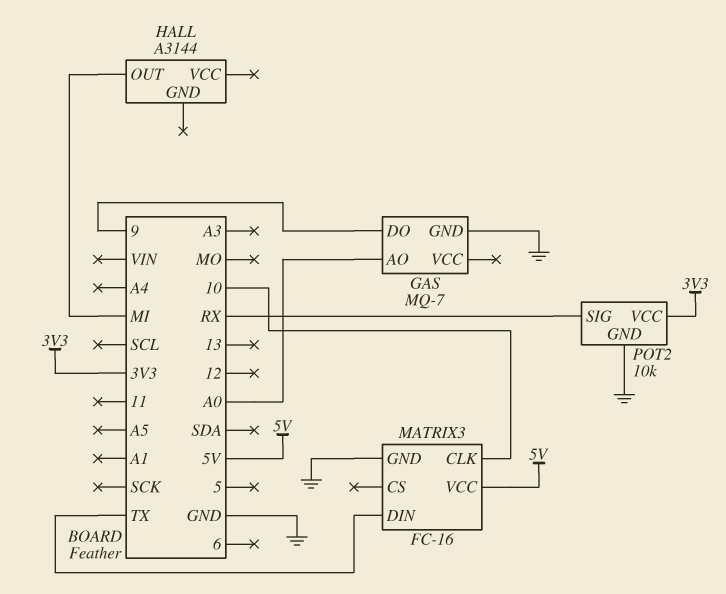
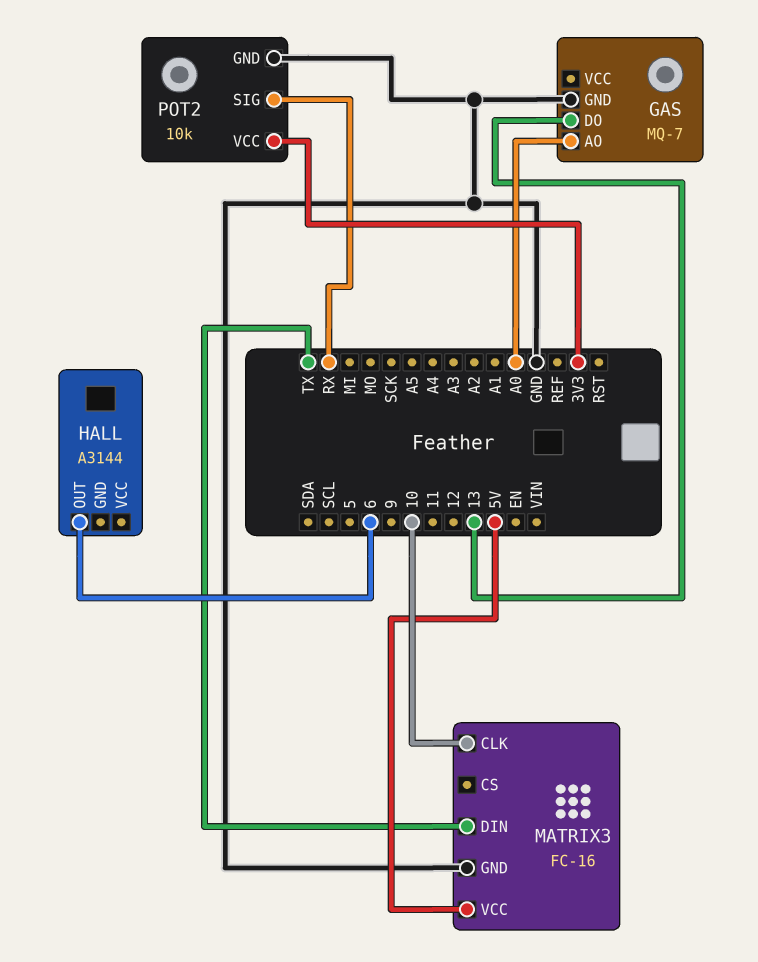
GAS pin DO: 9 -> 13
HALL pin OUT: MI -> 6

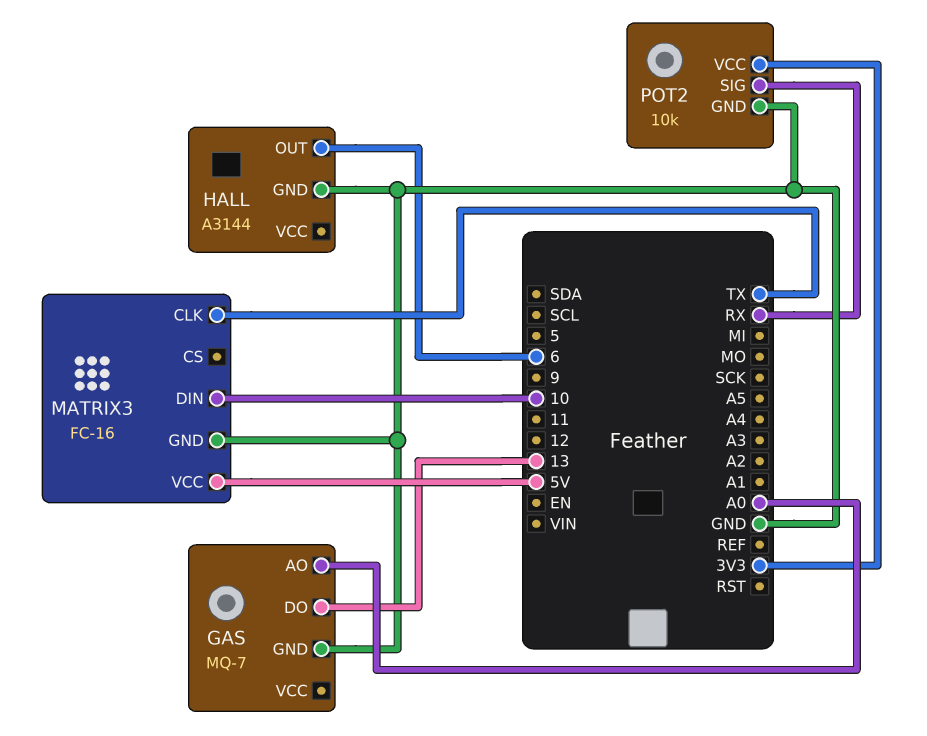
HALL pin GND: none -> GND
MATRIX3 pin CLK: 10 -> TX
MATRIX3 pin DIN: TX -> 10

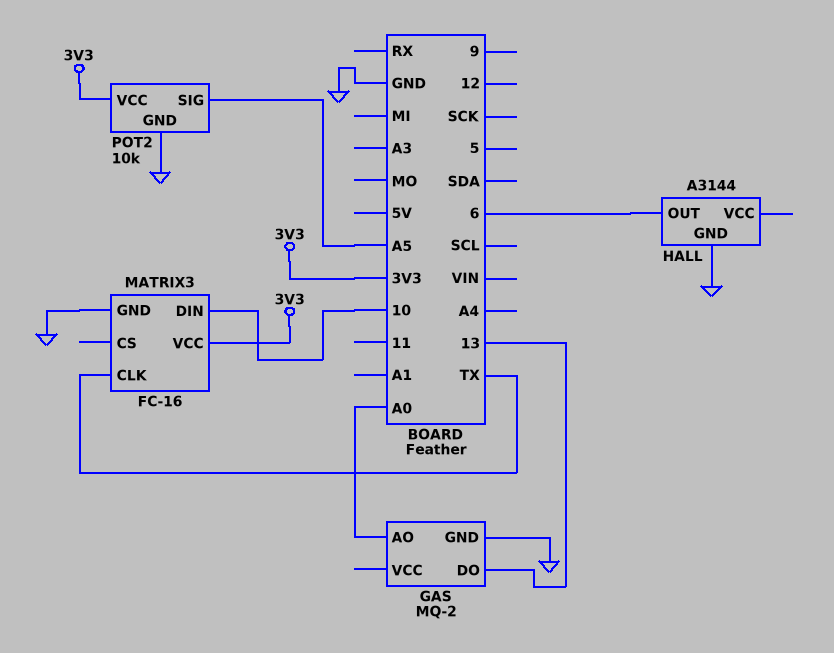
GAS: MQ-7 -> MQ-2
MATRIX3 pin VCC: 5V -> 3V3
POT2 pin SIG: RX -> A5

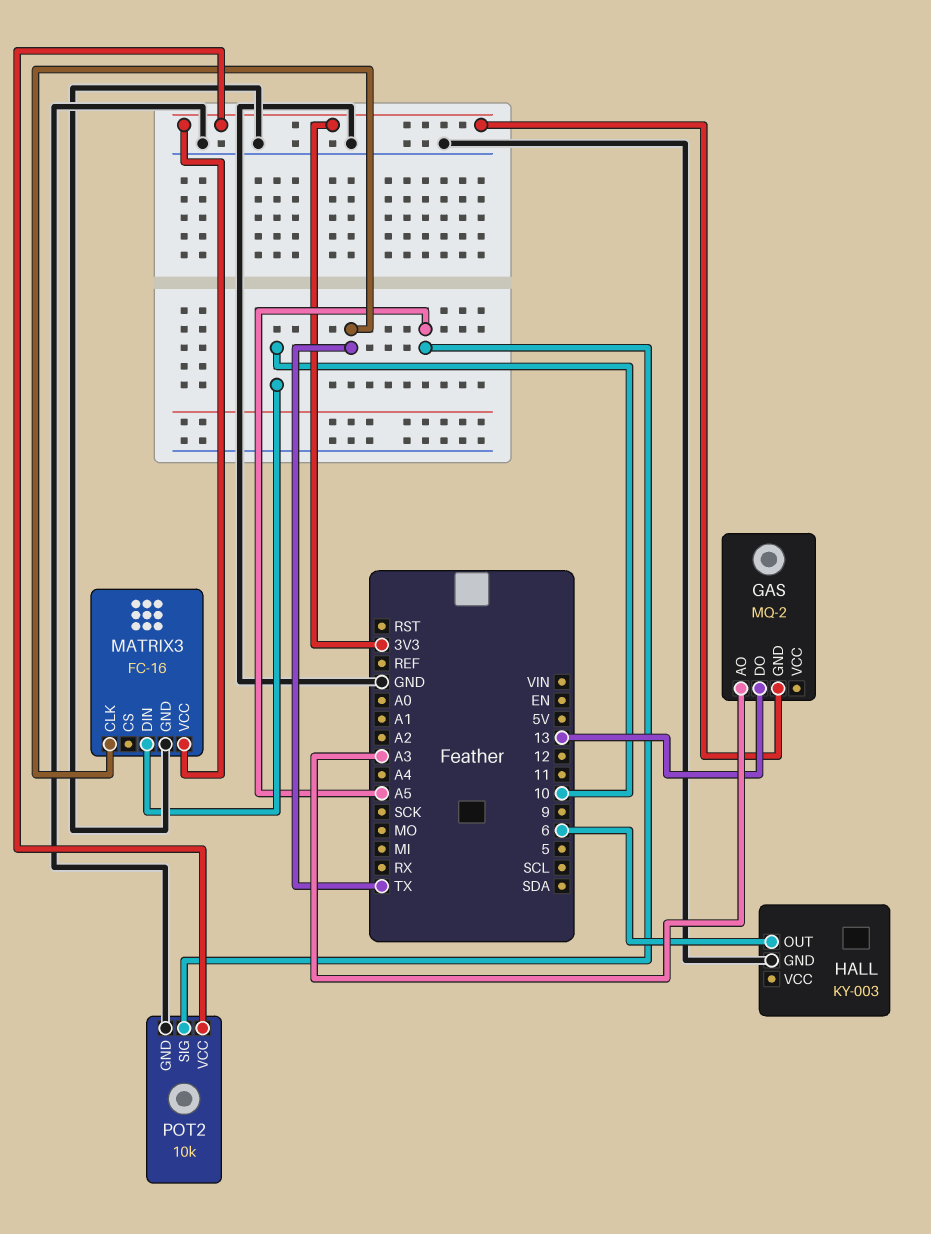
GAS pin AO: A0 -> A3
GAS pin GND: GND -> 3V3
HALL: A3144 -> KY-003

